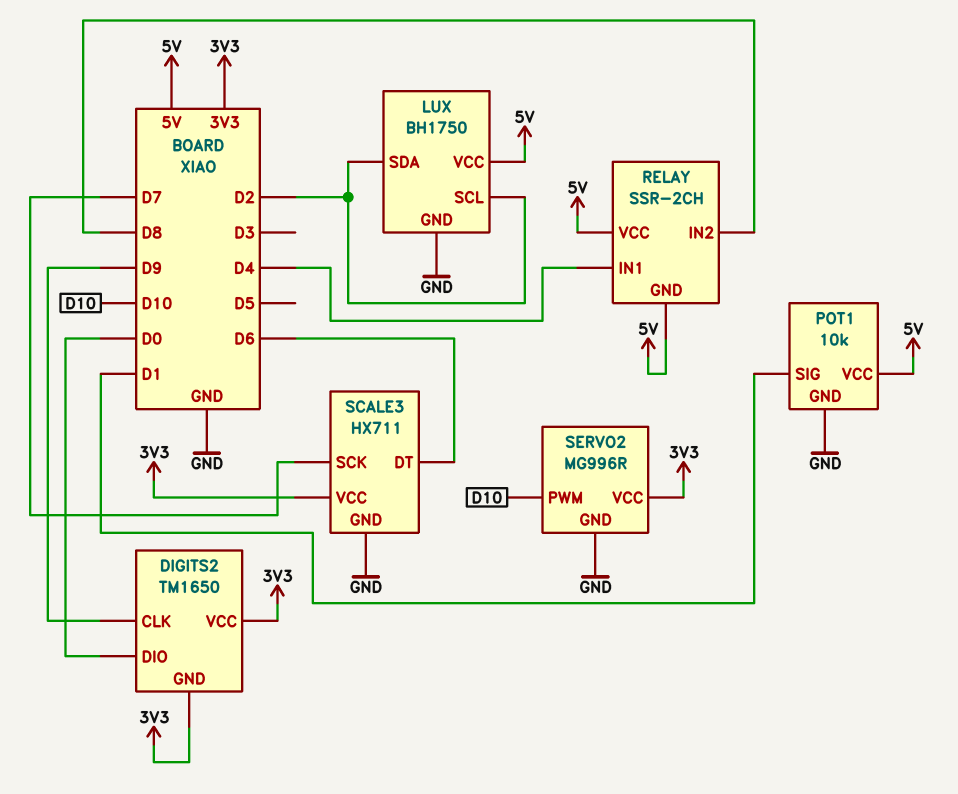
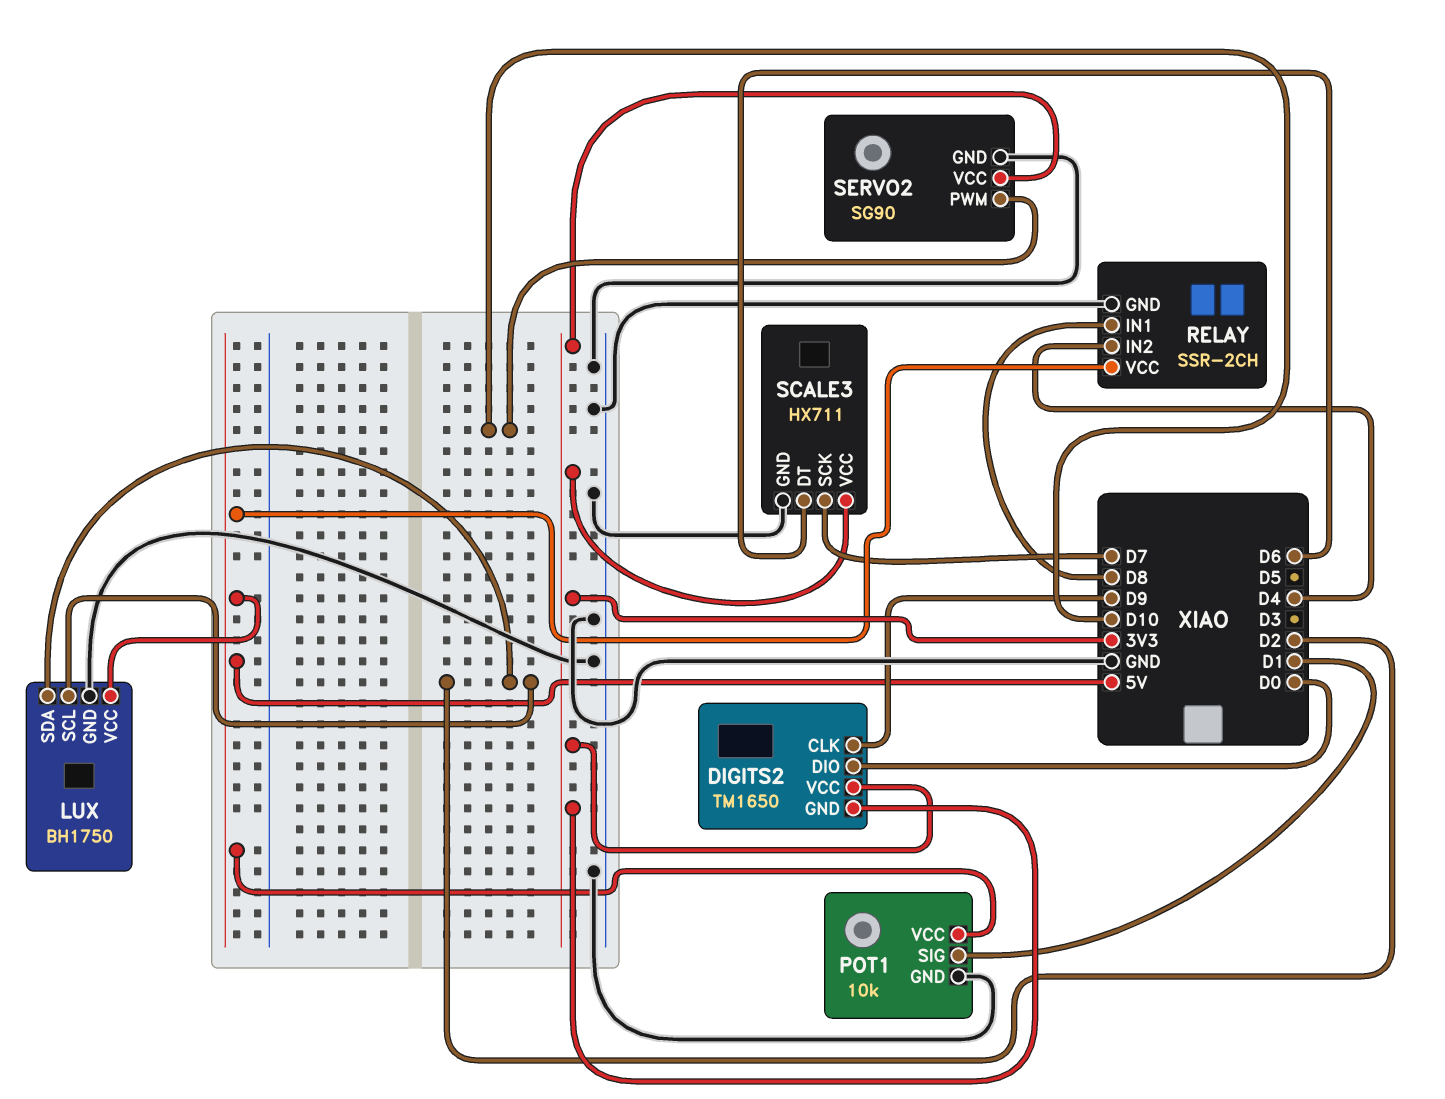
RELAY pin GND: 5V -> GND
RELAY pin IN1: D4 -> D8
RELAY pin IN2: D8 -> D4
SERVO2: MG996R -> SG90

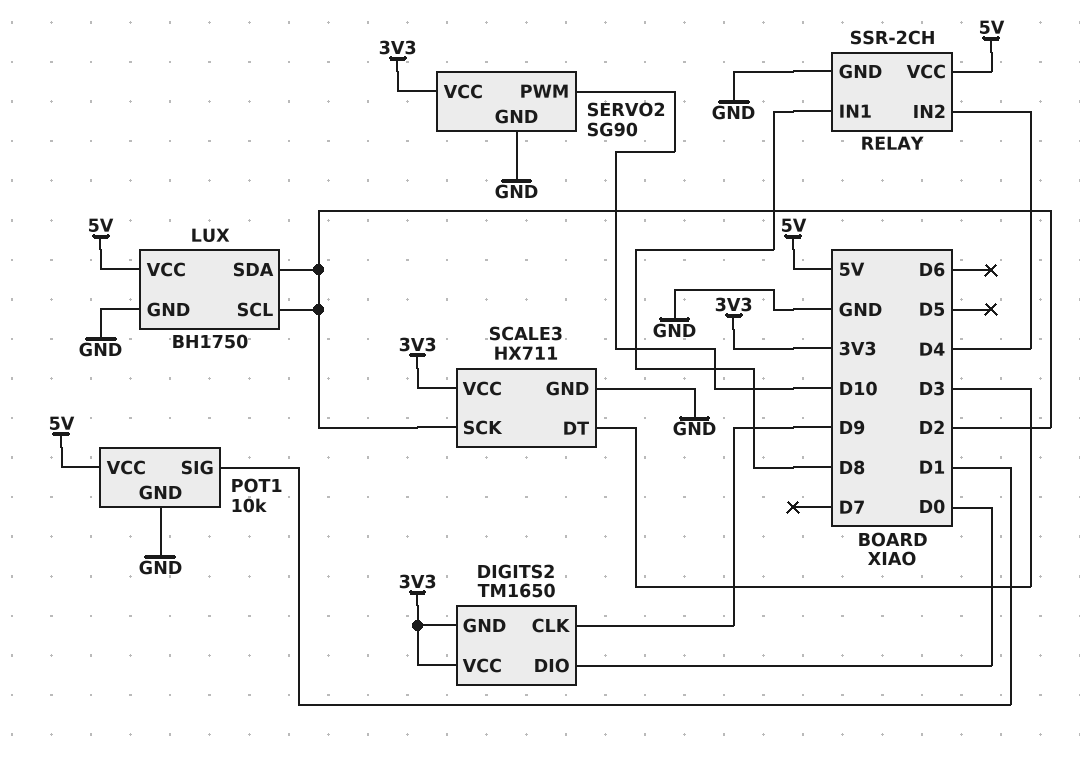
SCALE3 pin DT: D6 -> D3
SCALE3 pin SCK: D7 -> D2

